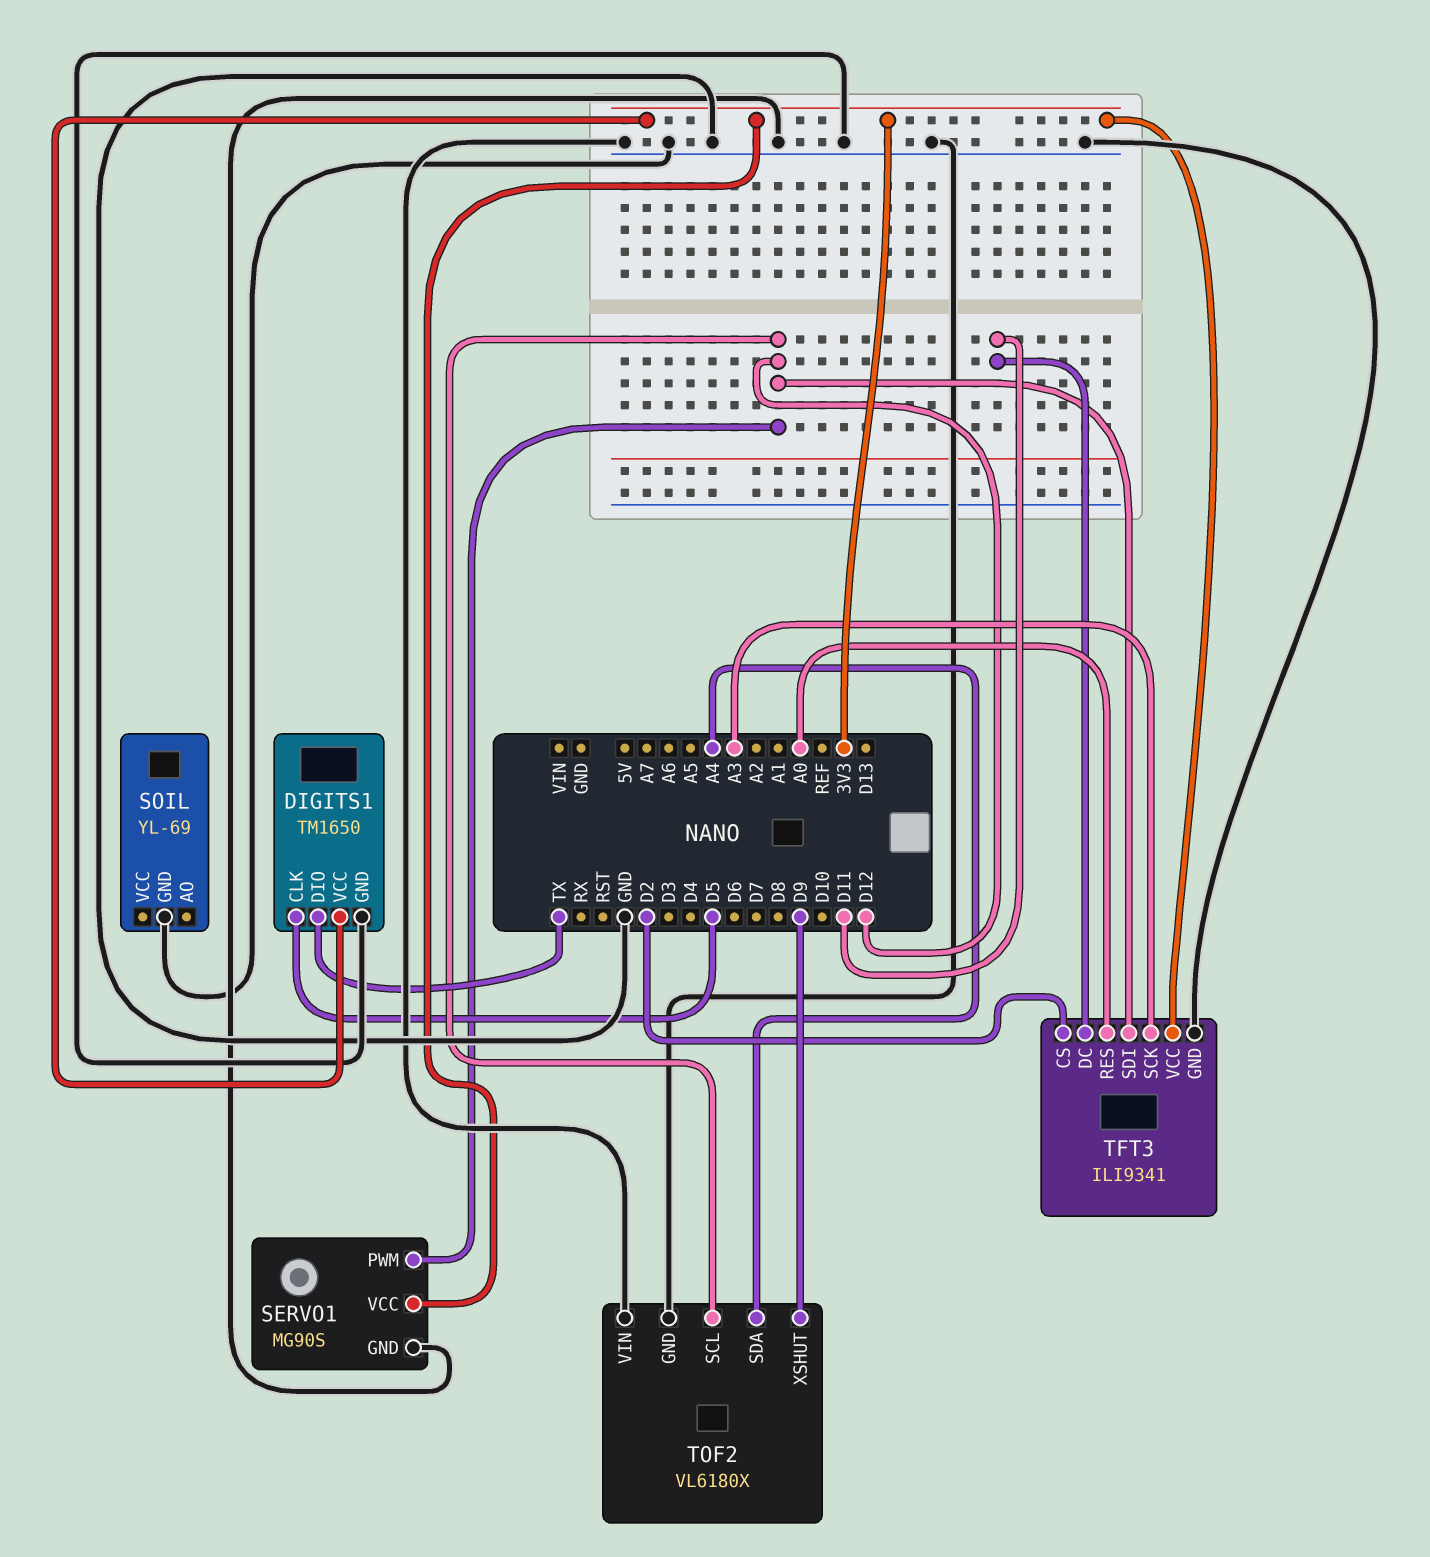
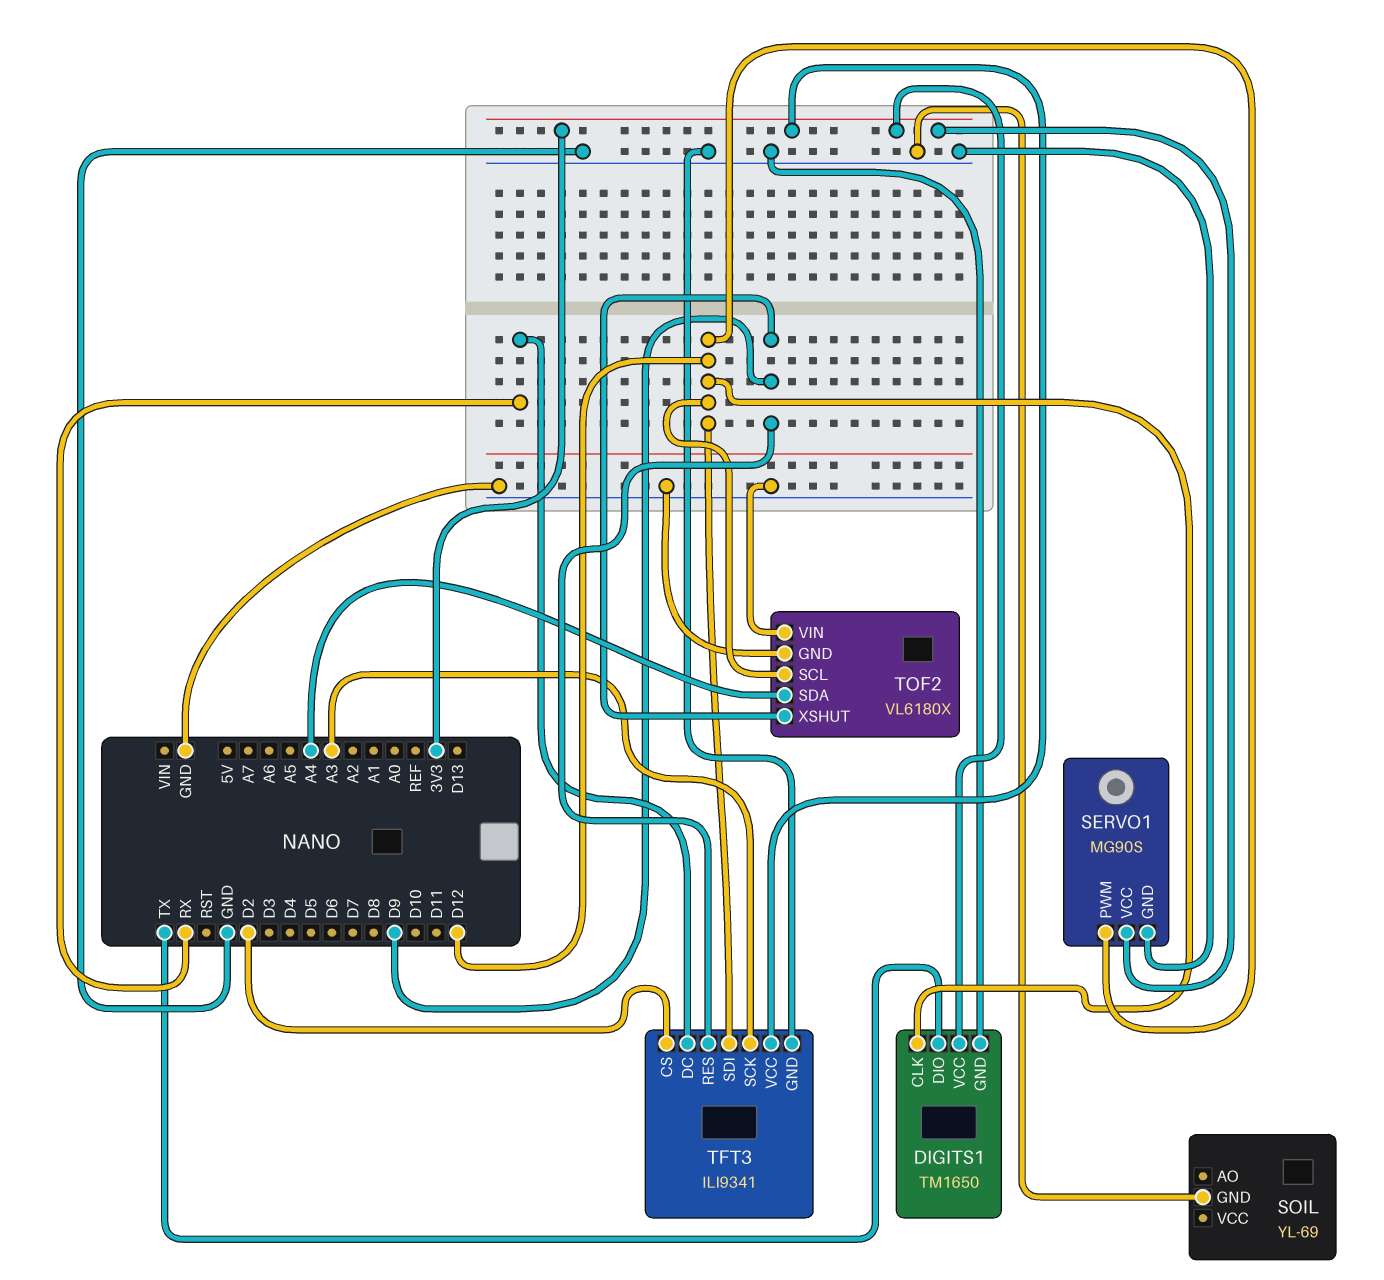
DIGITS1 pin CLK: D5 -> D12
TFT3 pin DC: D11 -> RX
TFT3 pin RES: A0 -> D9

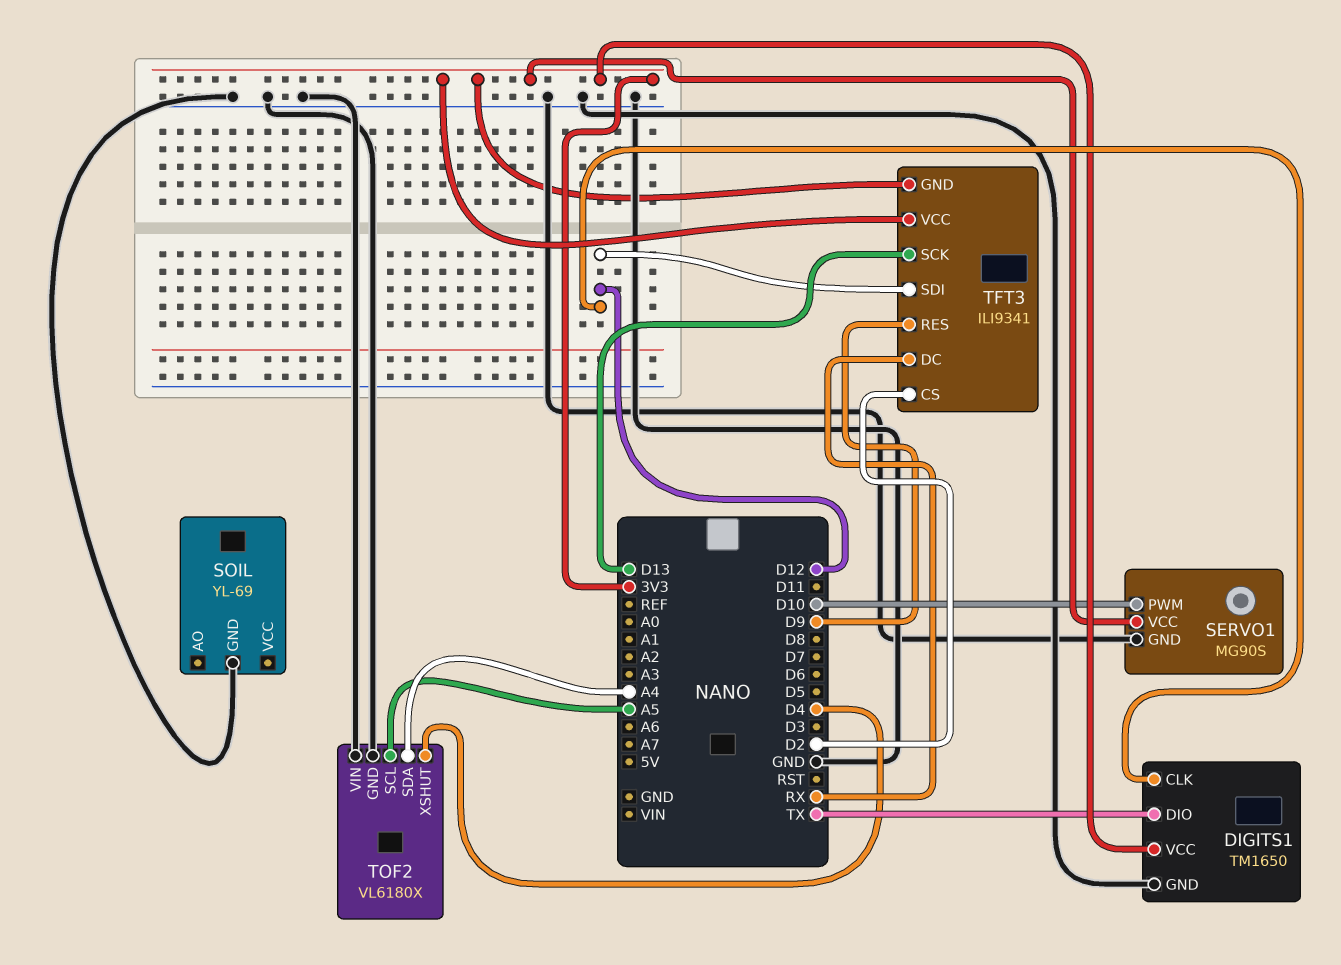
SERVO1 pin PWM: D12 -> D10
TFT3 pin GND: GND -> 3V3
TFT3 pin SCK: A3 -> D13
TOF2 pin SCL: D12 -> A5
TOF2 pin XSHUT: D9 -> D4

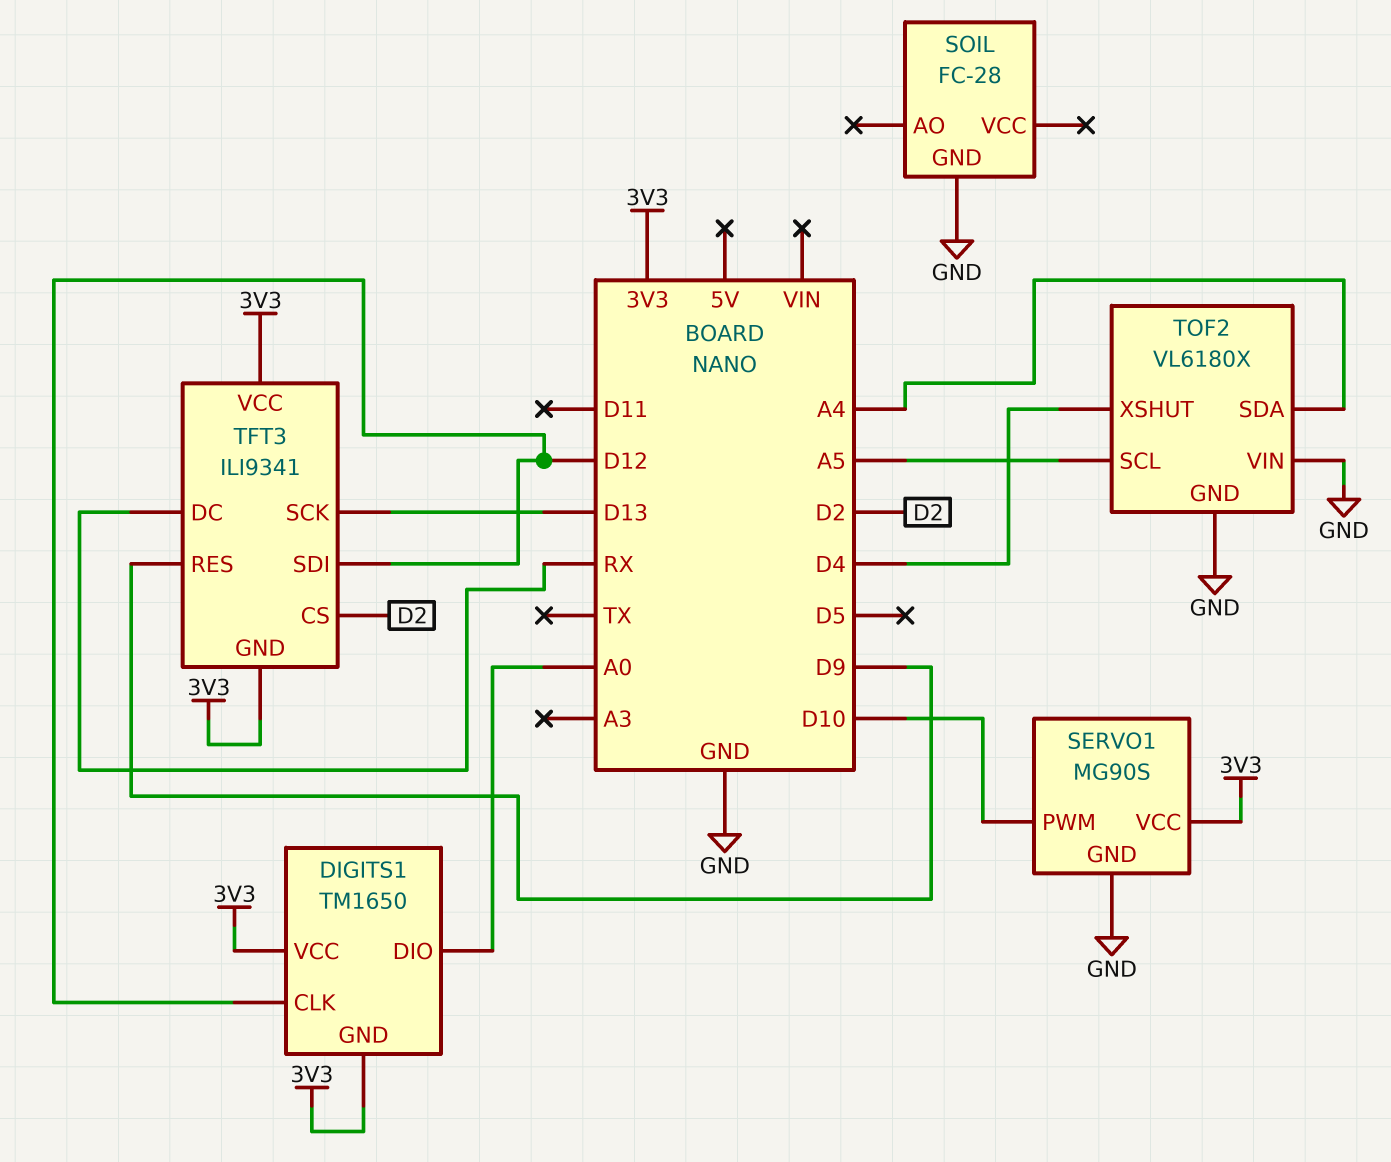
DIGITS1 pin DIO: TX -> A0
DIGITS1 pin GND: GND -> 3V3
SOIL: YL-69 -> FC-28

